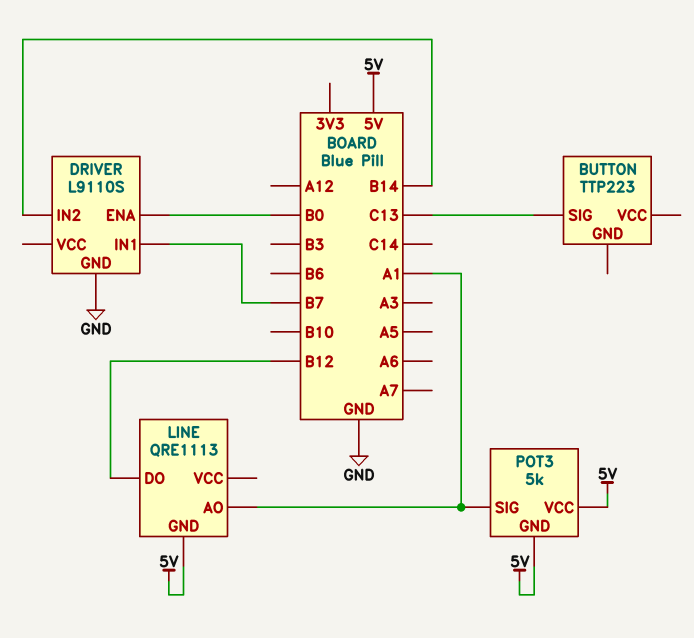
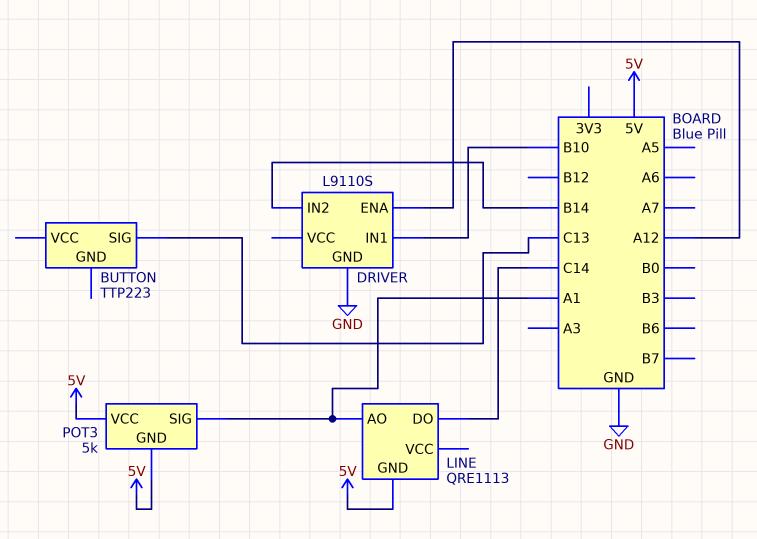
DRIVER pin ENA: B0 -> A12
DRIVER pin IN1: B7 -> B10
LINE pin DO: B12 -> C14

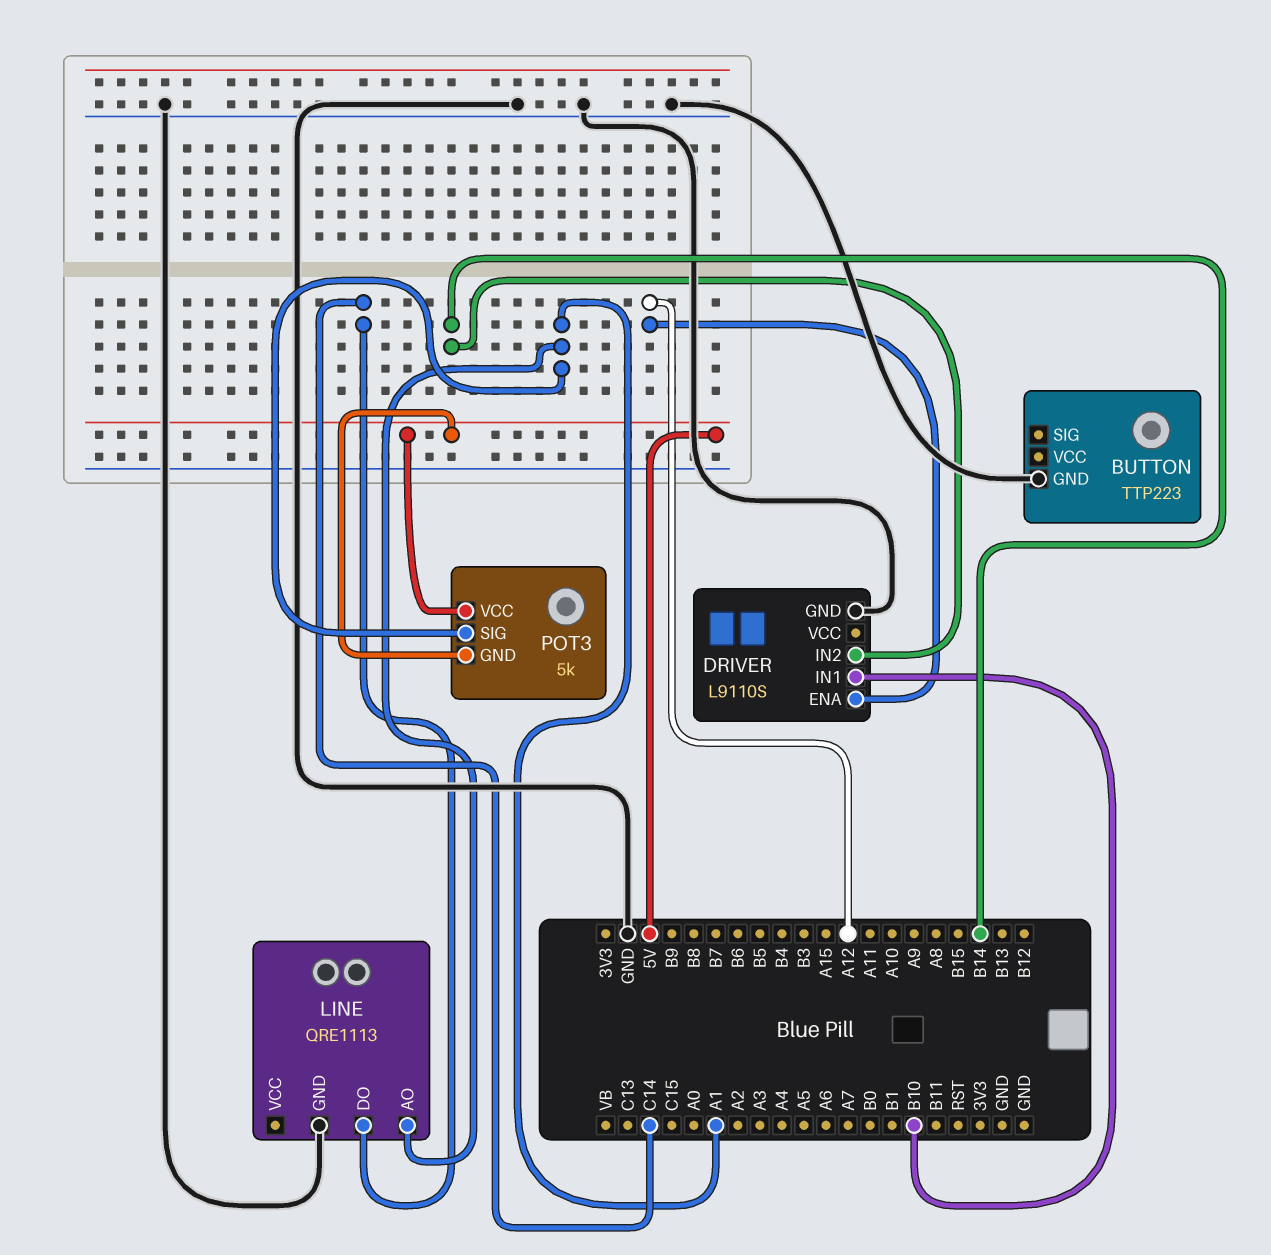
BUTTON pin GND: none -> GND
BUTTON pin SIG: C13 -> none
LINE pin GND: 5V -> GND

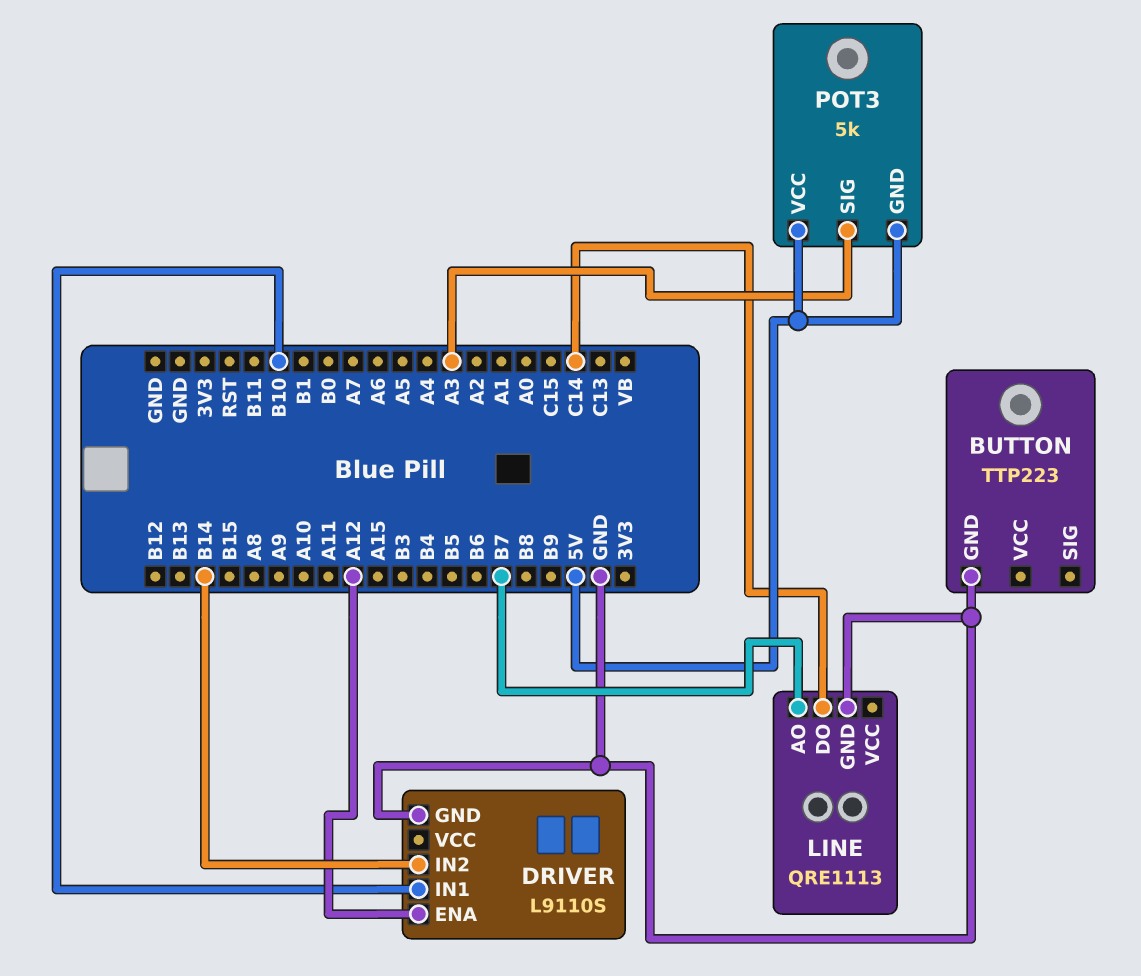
LINE pin AO: A1 -> B7
POT3 pin SIG: A1 -> A3

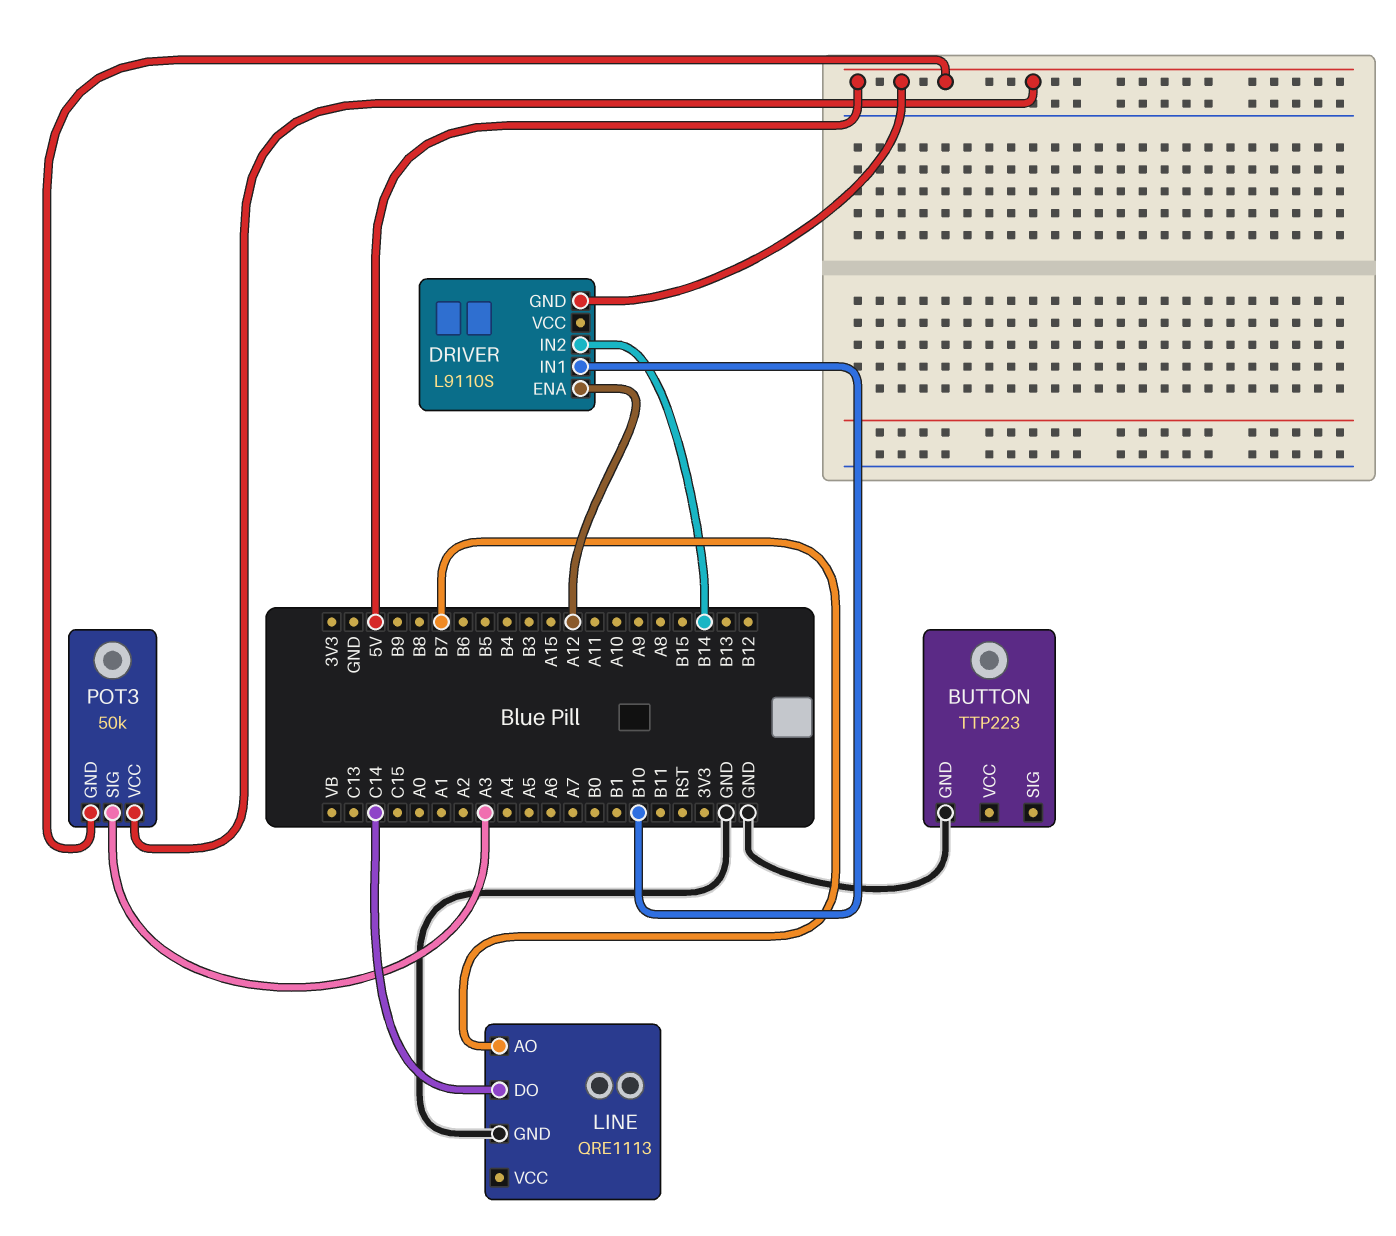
DRIVER pin GND: GND -> 5V
POT3: 5k -> 50k

